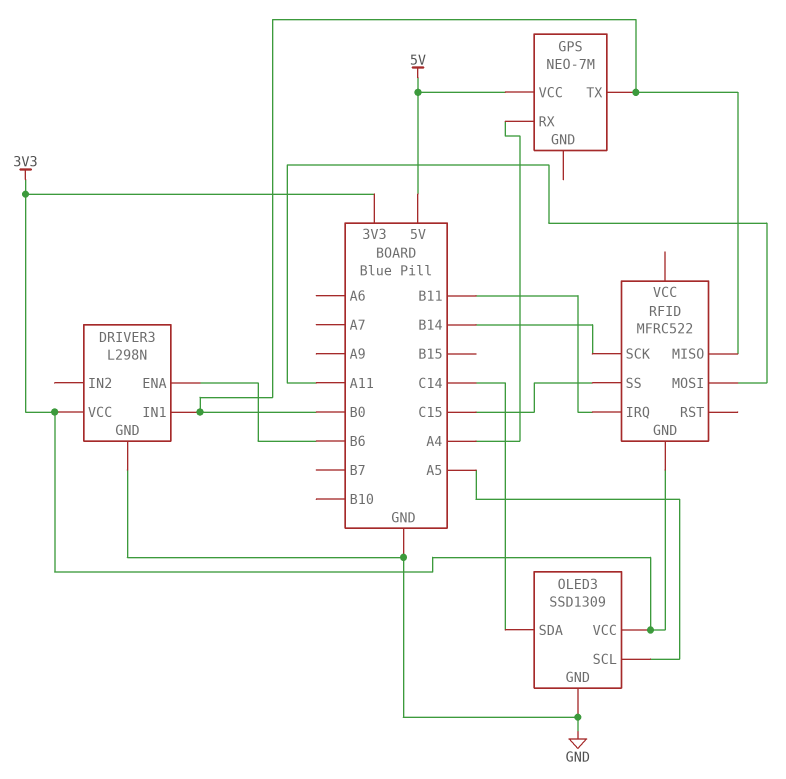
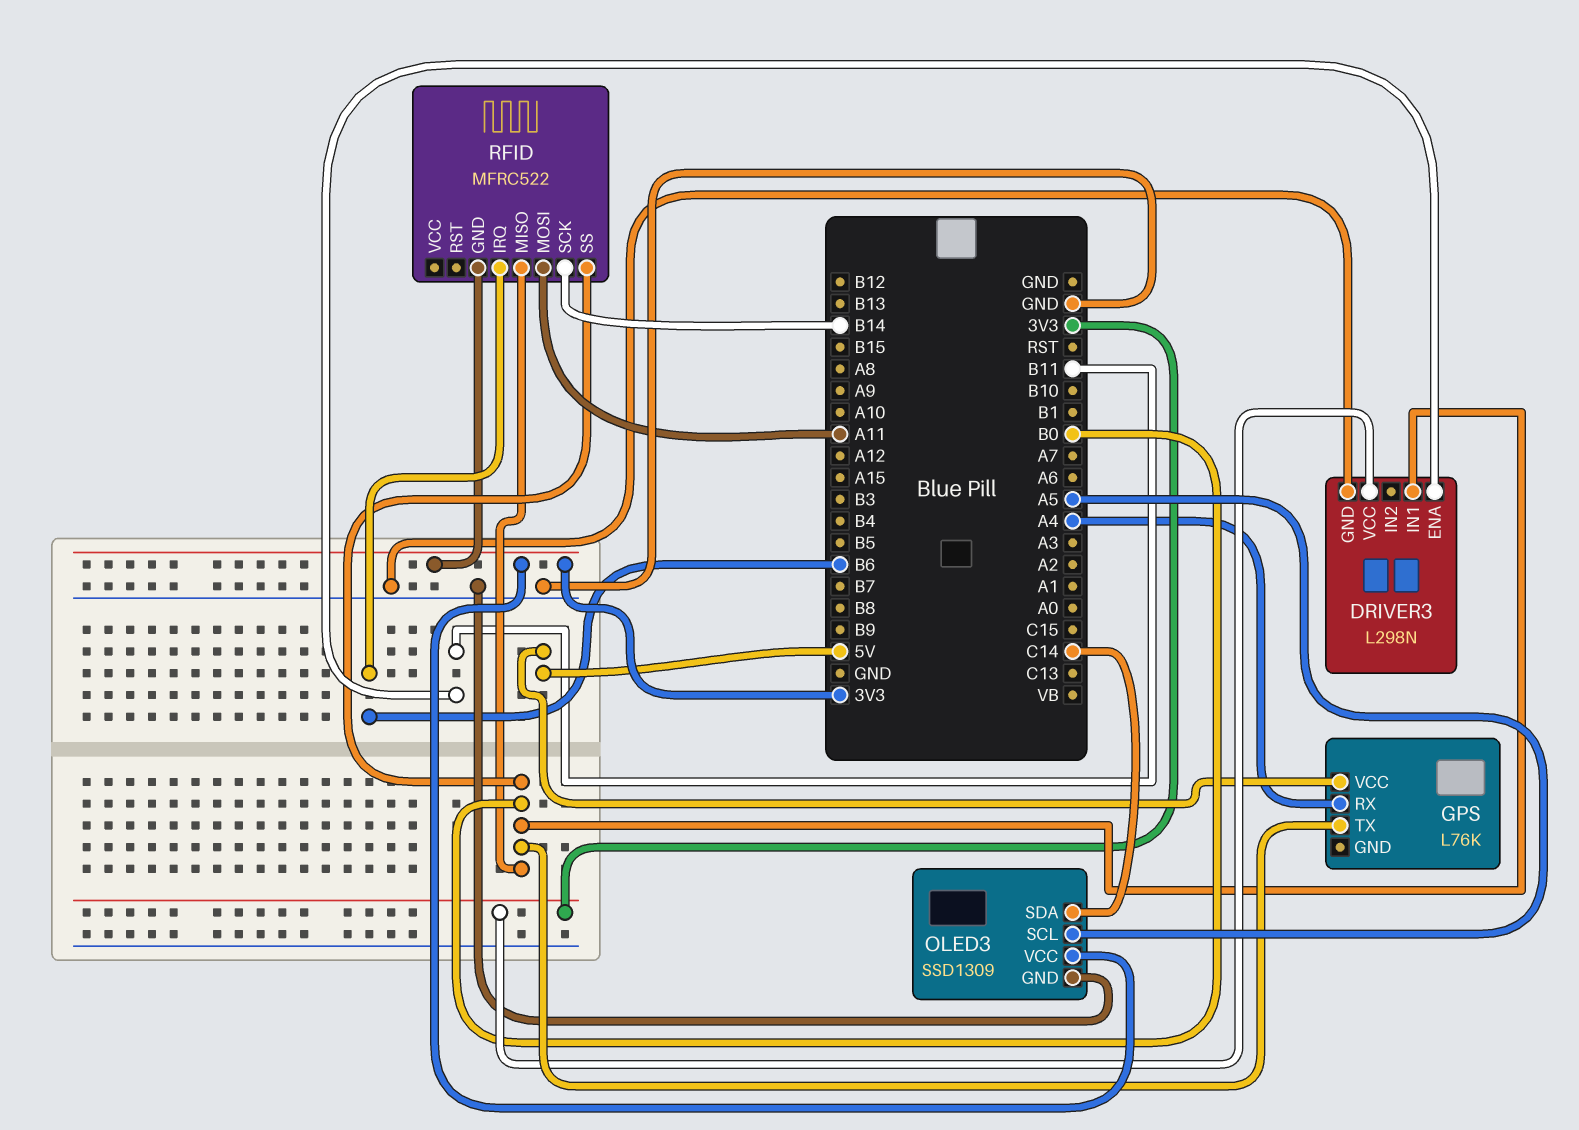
DRIVER3 pin ENA: B6 -> B11
GPS: NEO-7M -> L76K
RFID pin IRQ: B11 -> B6
RFID pin SS: C15 -> B0

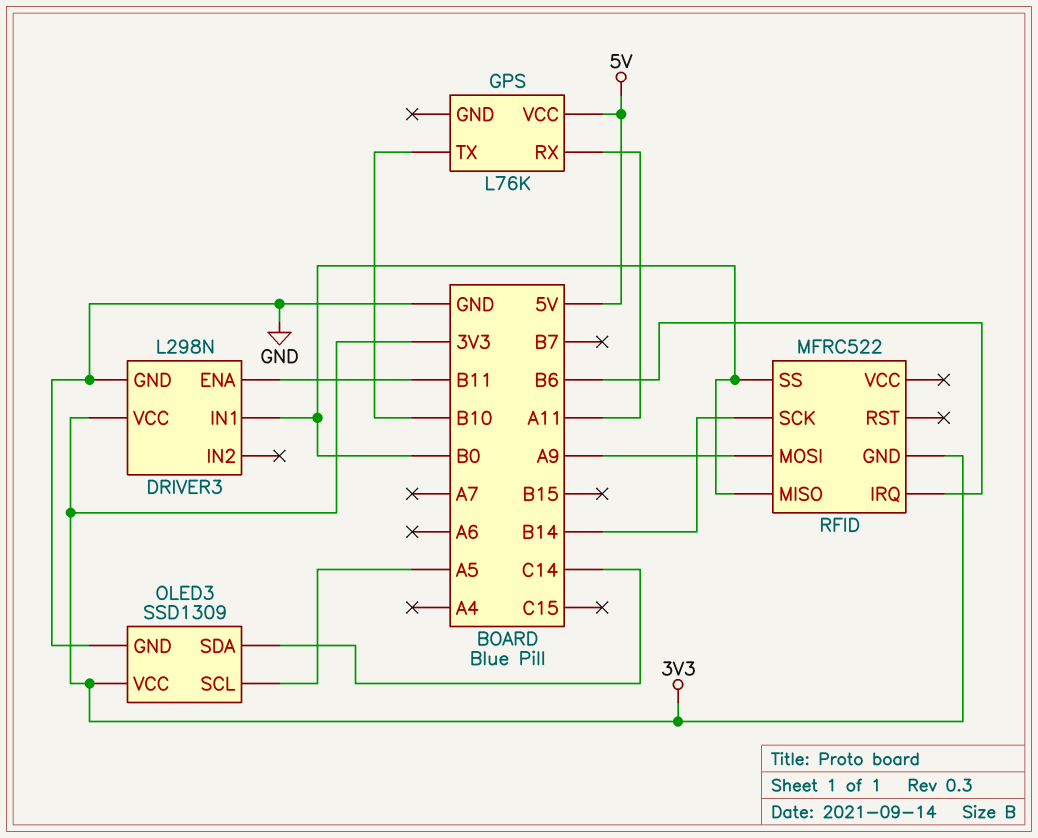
GPS pin RX: A4 -> A11
GPS pin TX: B0 -> B10
RFID pin MOSI: A11 -> A9

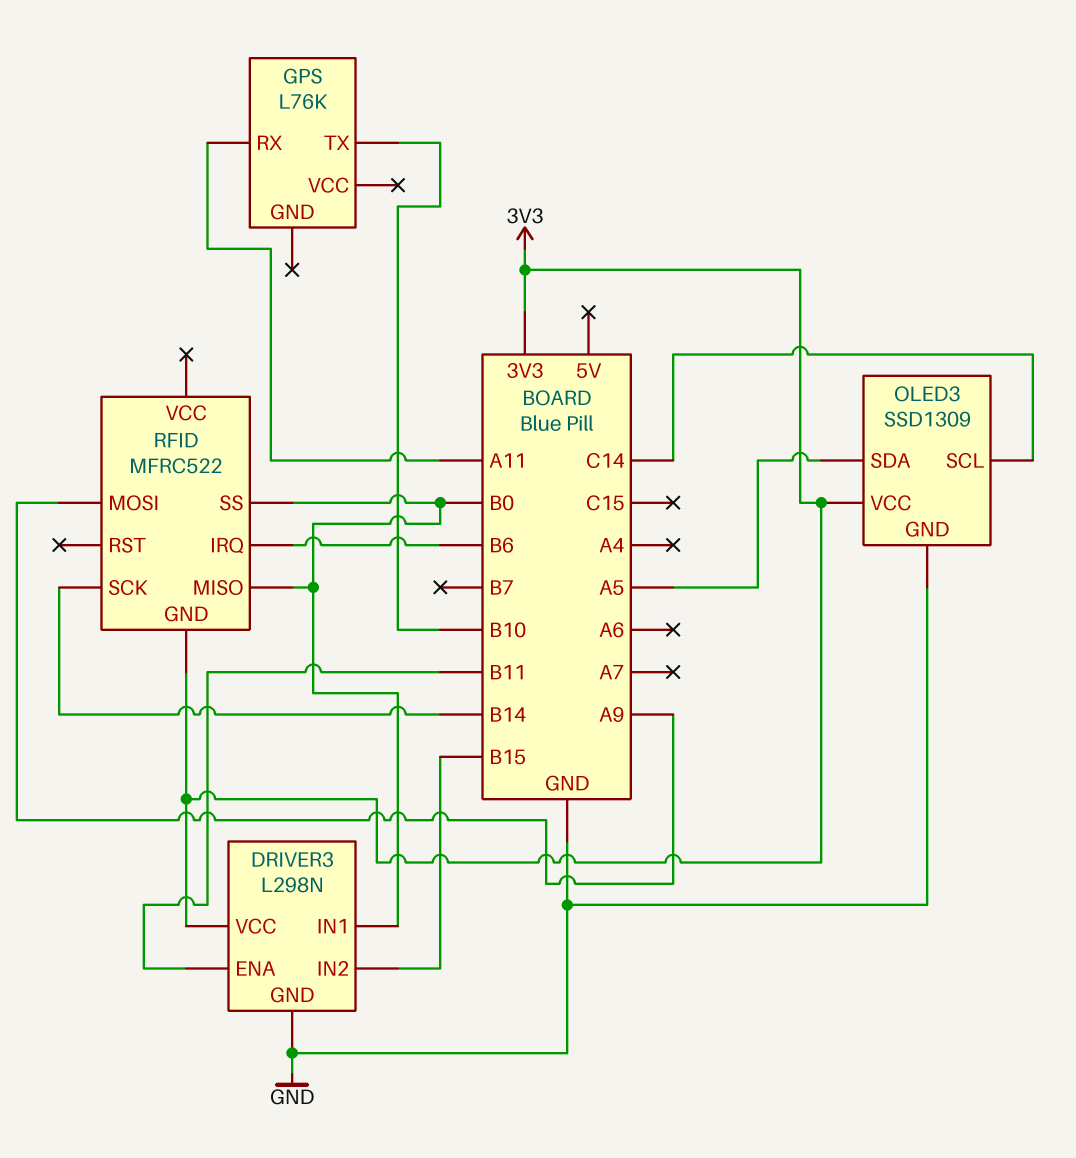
DRIVER3 pin IN2: none -> B15
GPS pin VCC: 5V -> none
OLED3 pin SCL: A5 -> C14
OLED3 pin SDA: C14 -> A5

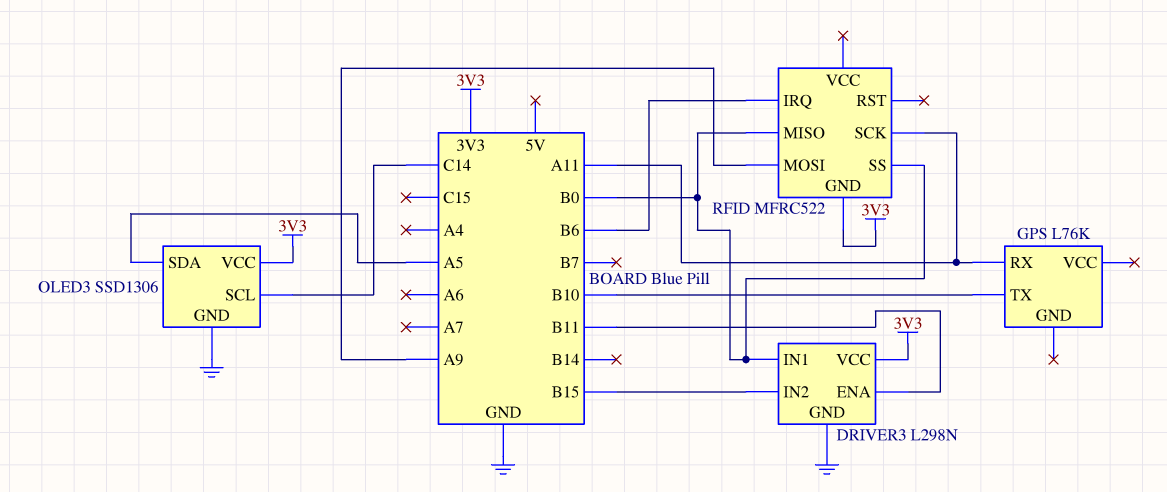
OLED3: SSD1309 -> SSD1306
RFID pin SCK: B14 -> A11

